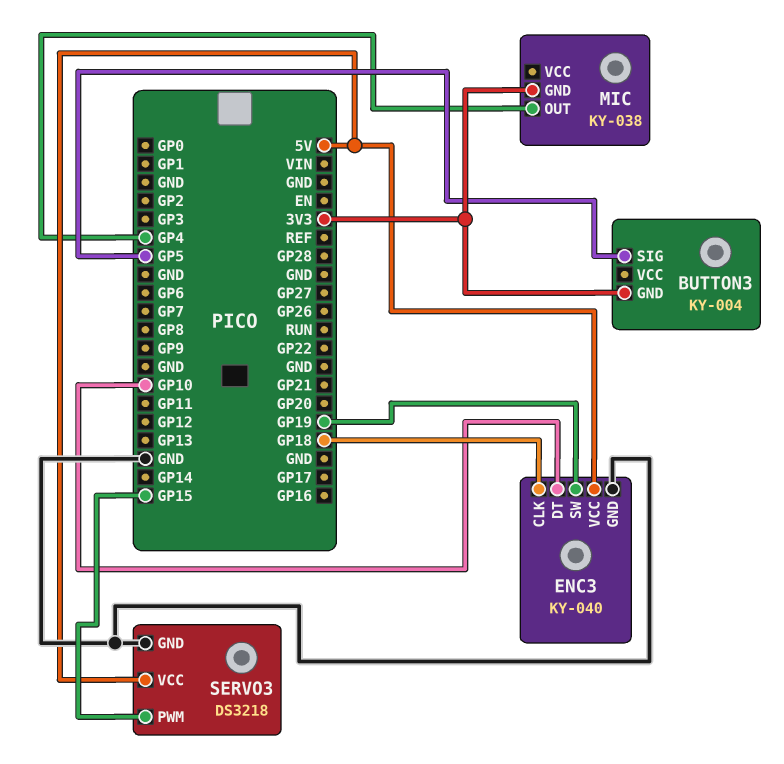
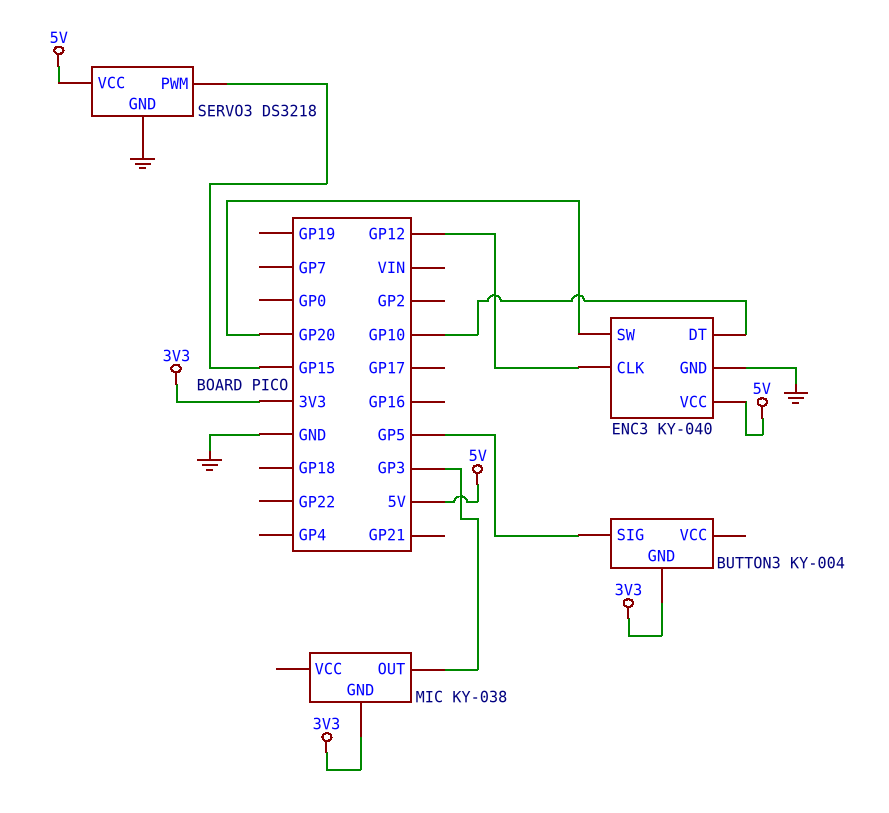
ENC3 pin CLK: GP18 -> GP12
ENC3 pin SW: GP19 -> GP20
MIC pin OUT: GP4 -> GP3

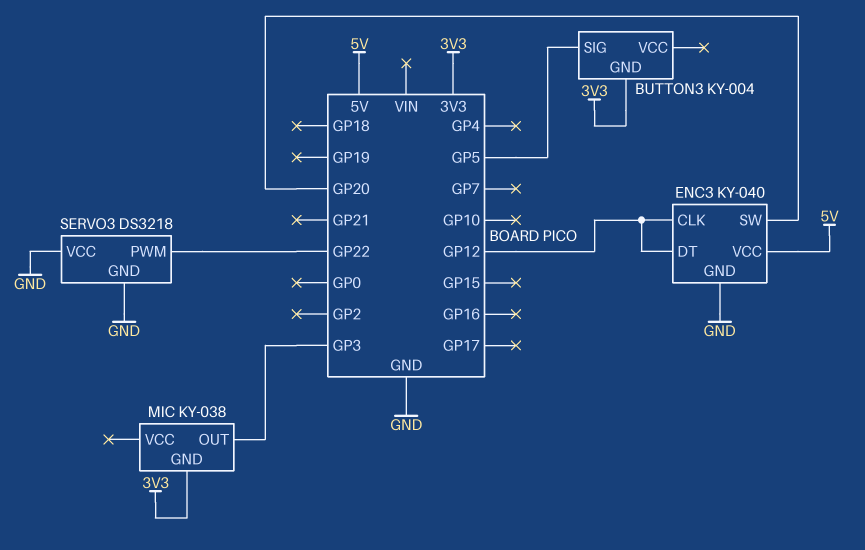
ENC3 pin DT: GP10 -> GP12
SERVO3 pin PWM: GP15 -> GP22
SERVO3 pin VCC: 5V -> GND

